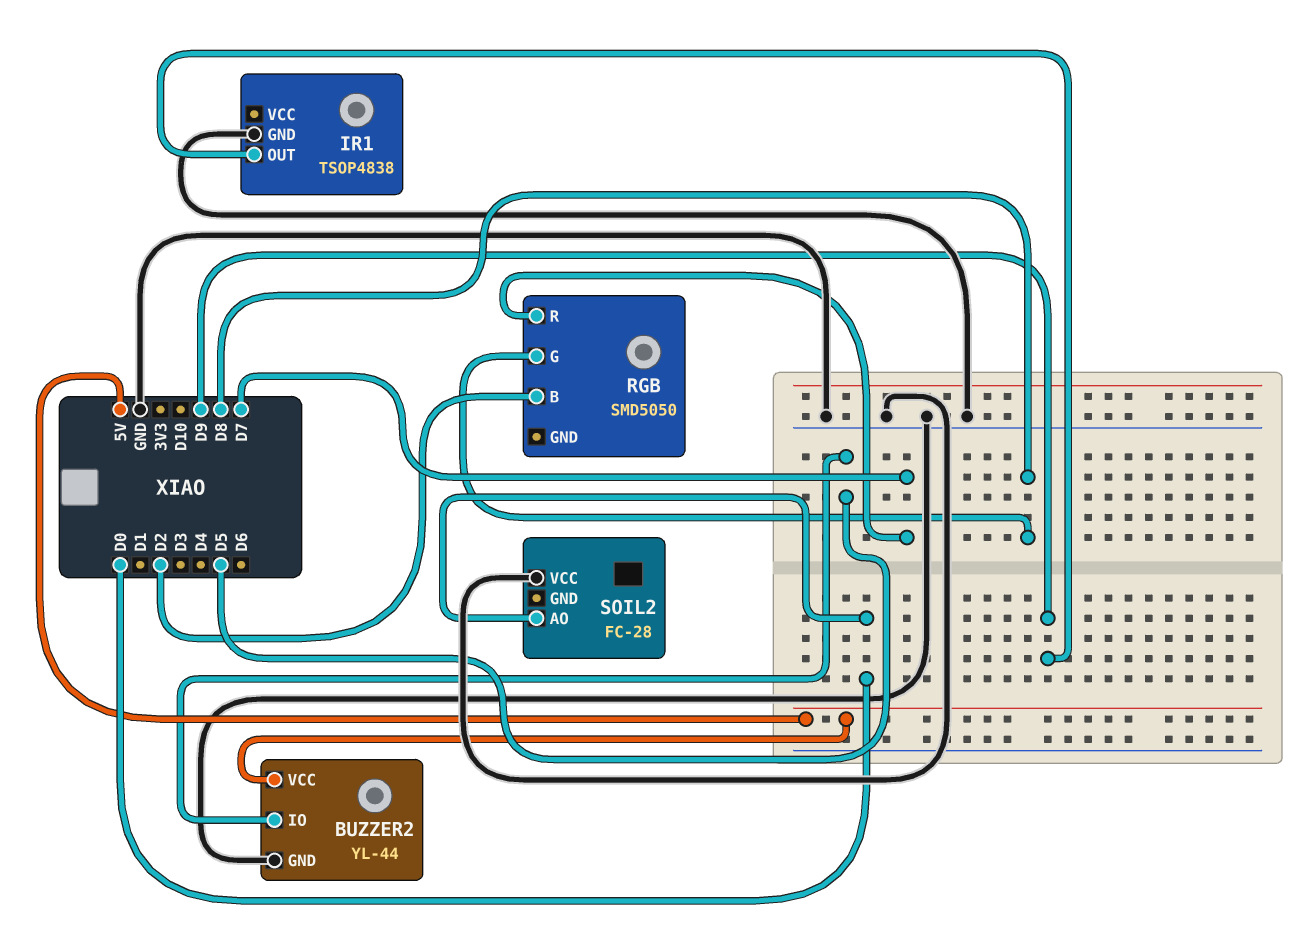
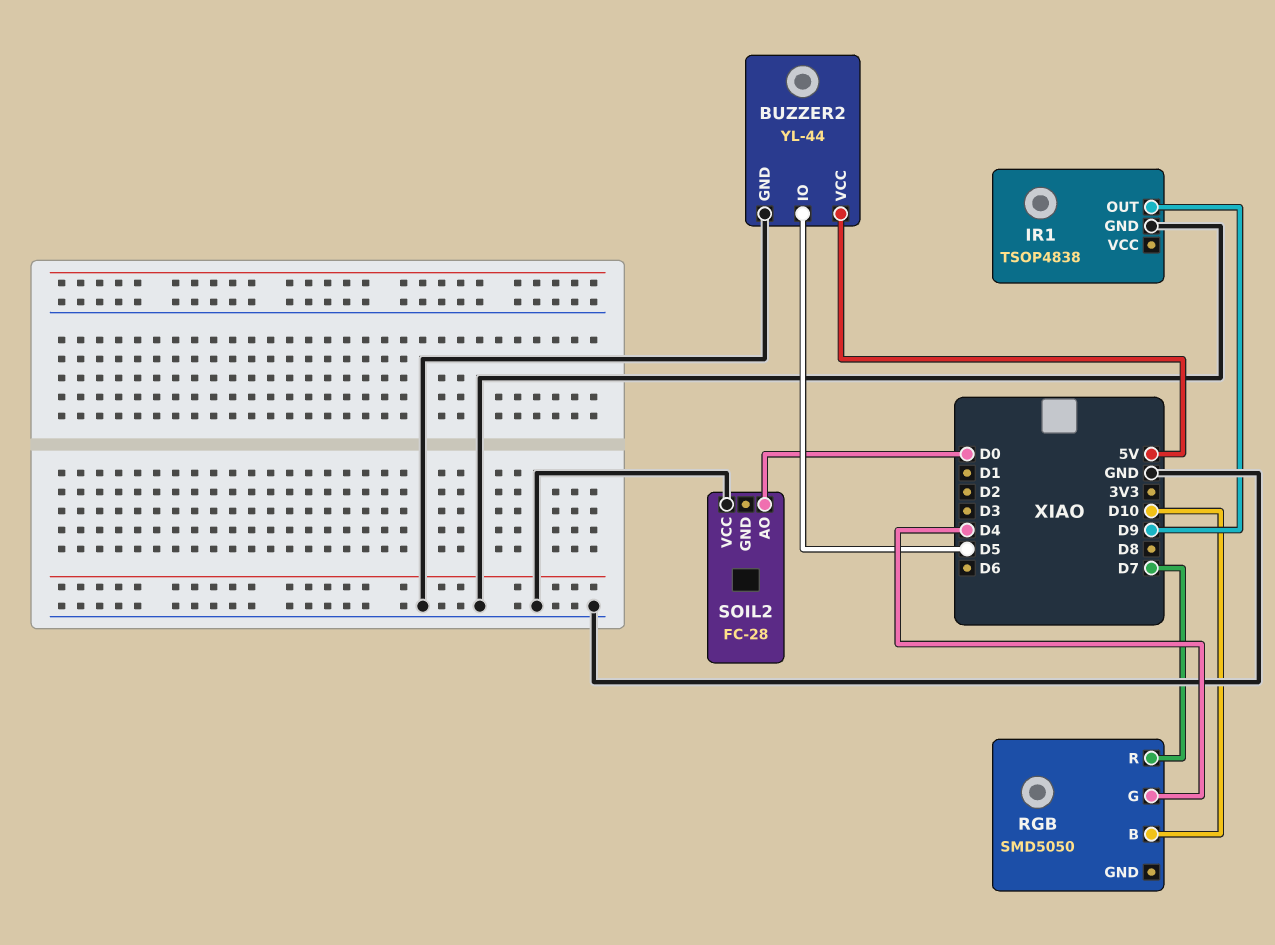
RGB pin B: D2 -> D10
RGB pin G: D8 -> D4

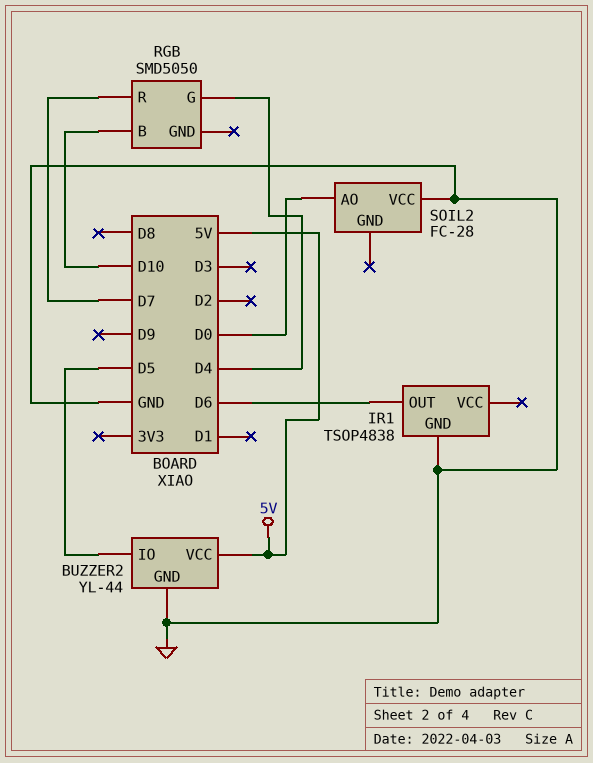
IR1 pin OUT: D9 -> D6

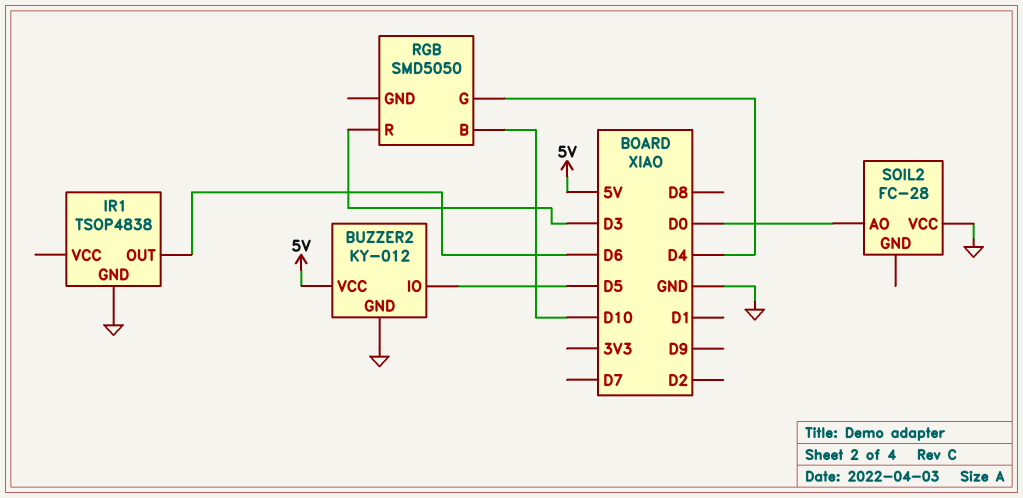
BUZZER2: YL-44 -> KY-012
RGB pin R: D7 -> D3

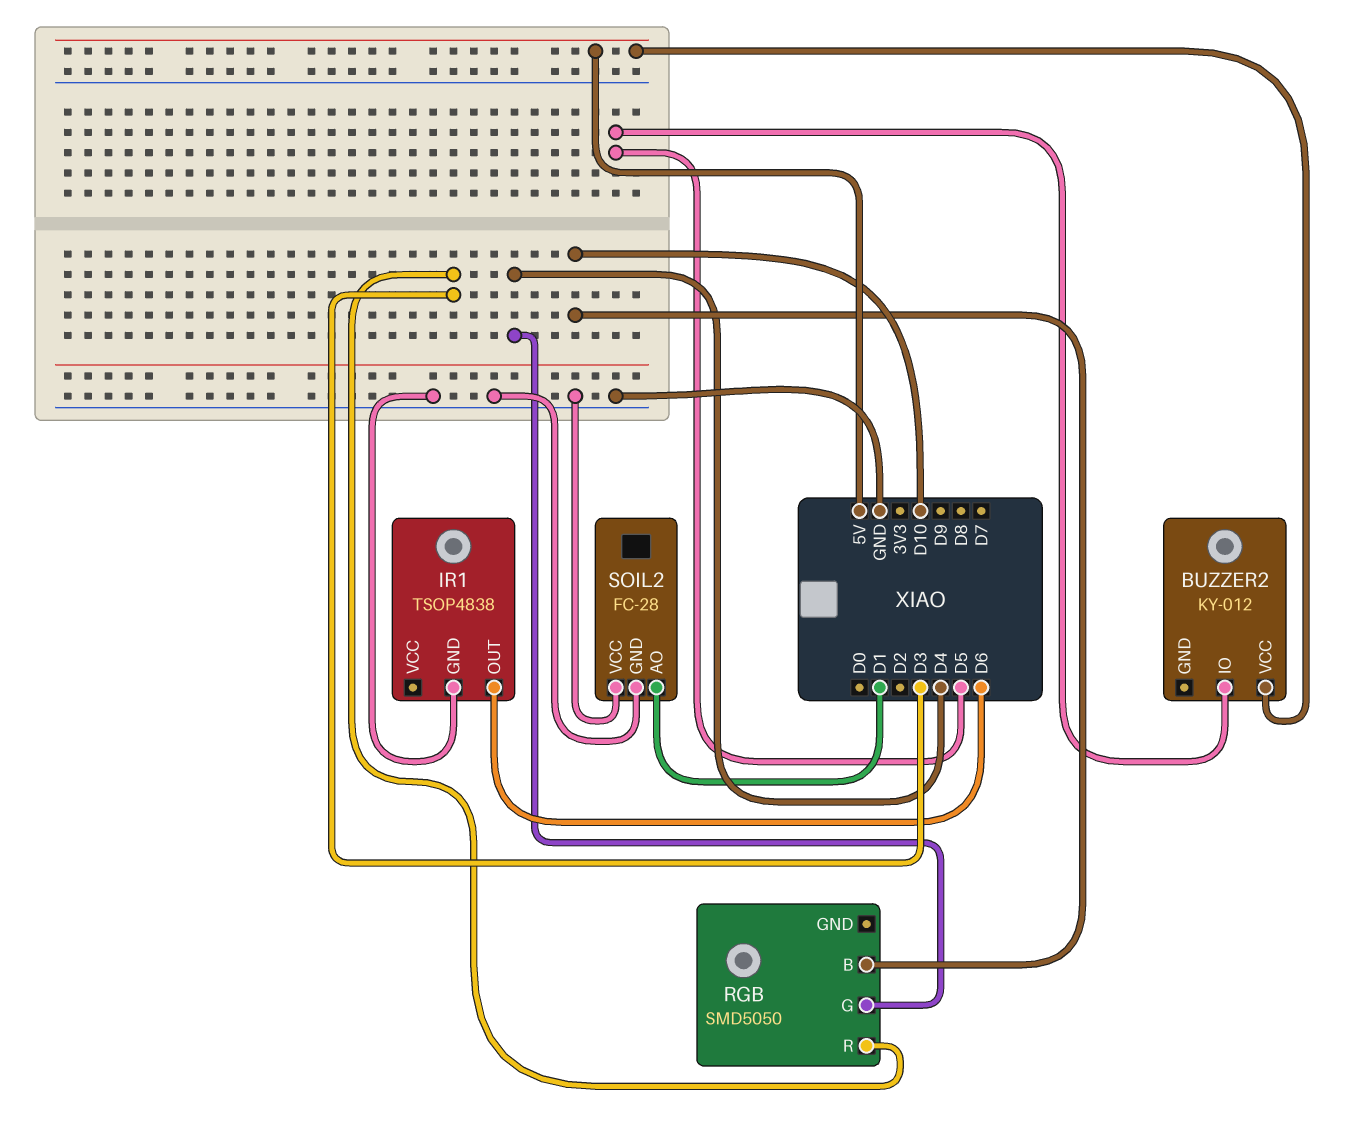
BUZZER2 pin GND: GND -> none
SOIL2 pin AO: D0 -> D1
SOIL2 pin GND: none -> GND

